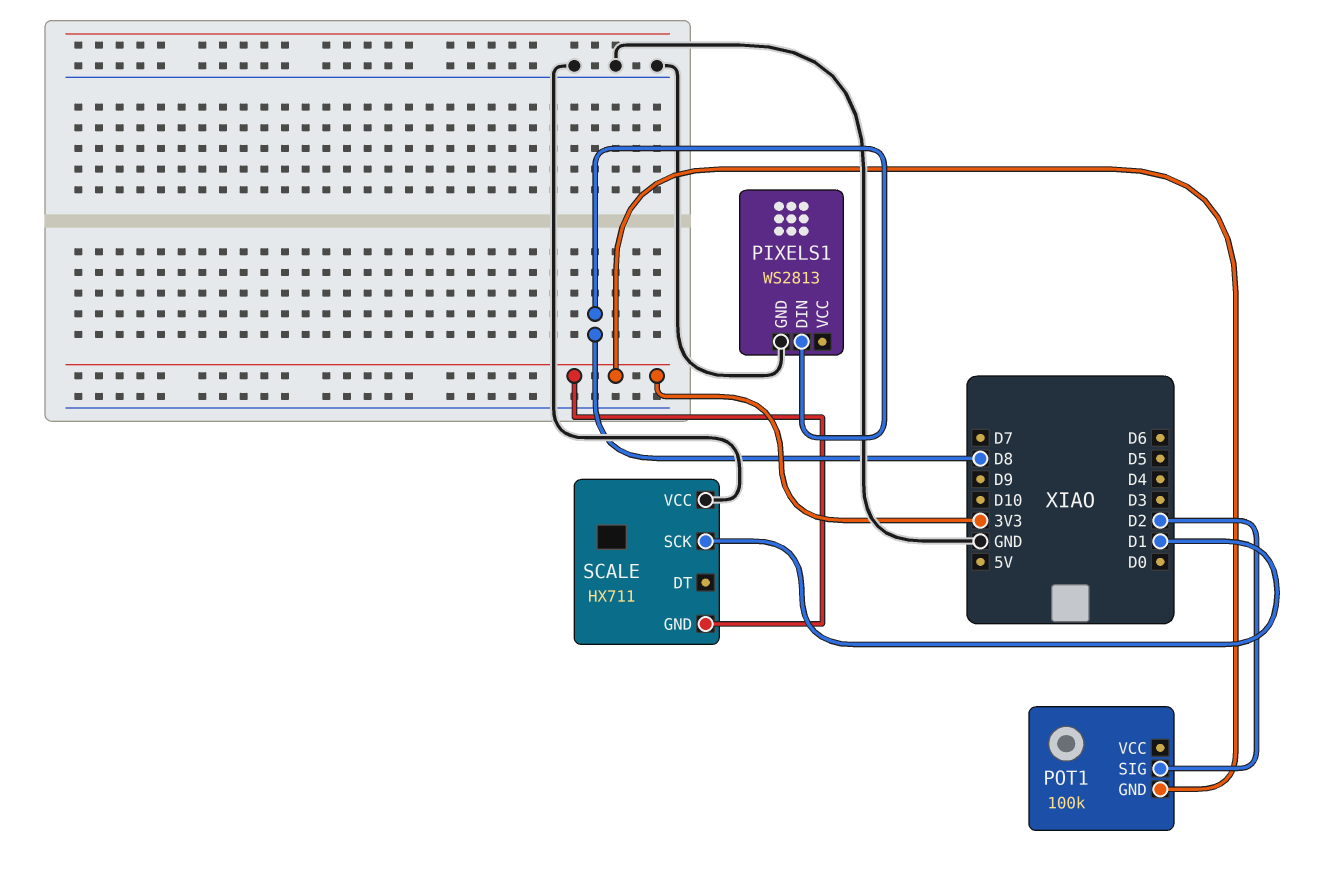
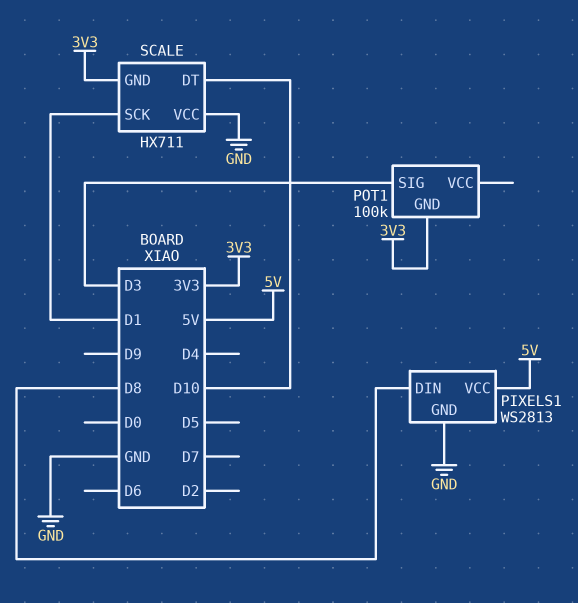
PIXELS1 pin VCC: none -> 5V
POT1 pin SIG: D2 -> D3
SCALE pin DT: none -> D10

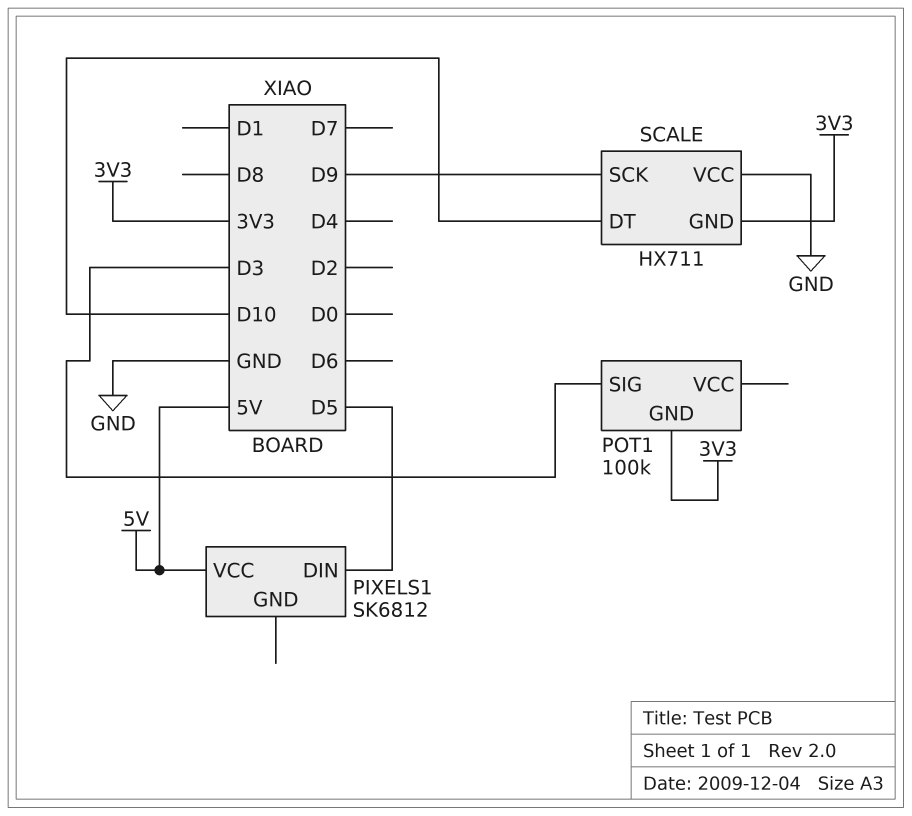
PIXELS1: WS2813 -> SK6812
PIXELS1 pin DIN: D8 -> D5
PIXELS1 pin GND: GND -> none
SCALE pin SCK: D1 -> D9

